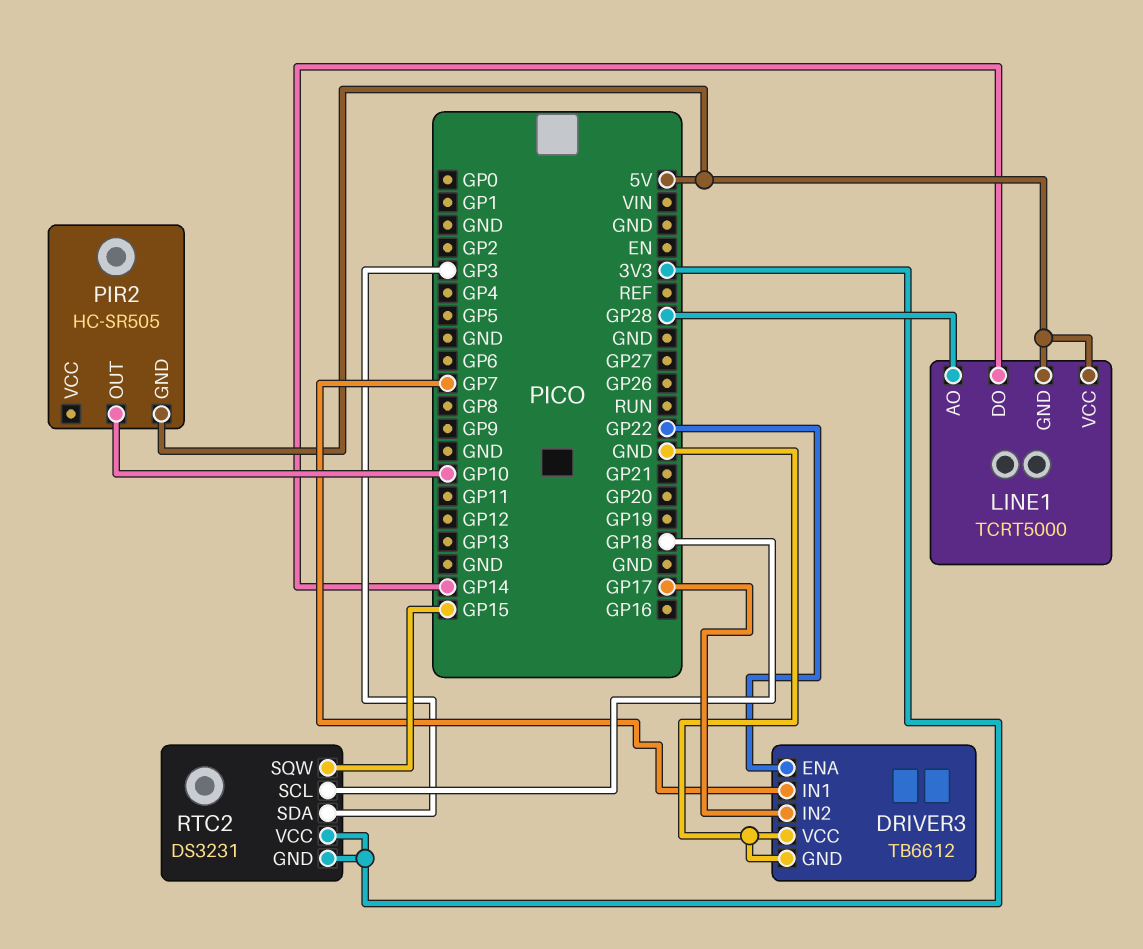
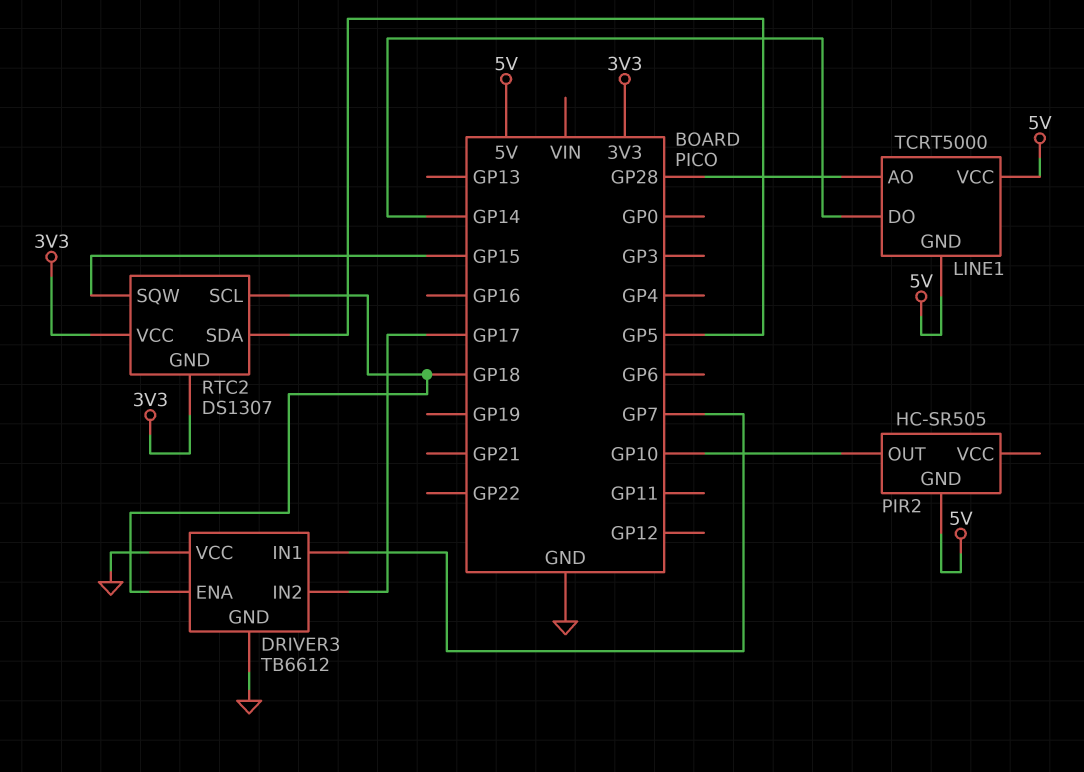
DRIVER3 pin ENA: GP22 -> GP18
RTC2: DS3231 -> DS1307
RTC2 pin SDA: GP3 -> GP5

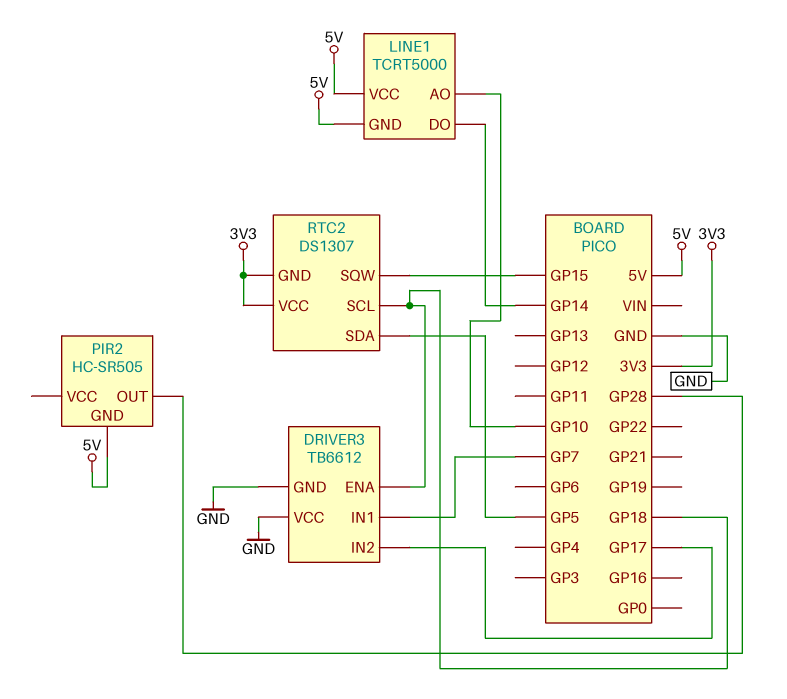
LINE1 pin AO: GP28 -> GP10
PIR2 pin OUT: GP10 -> GP28

